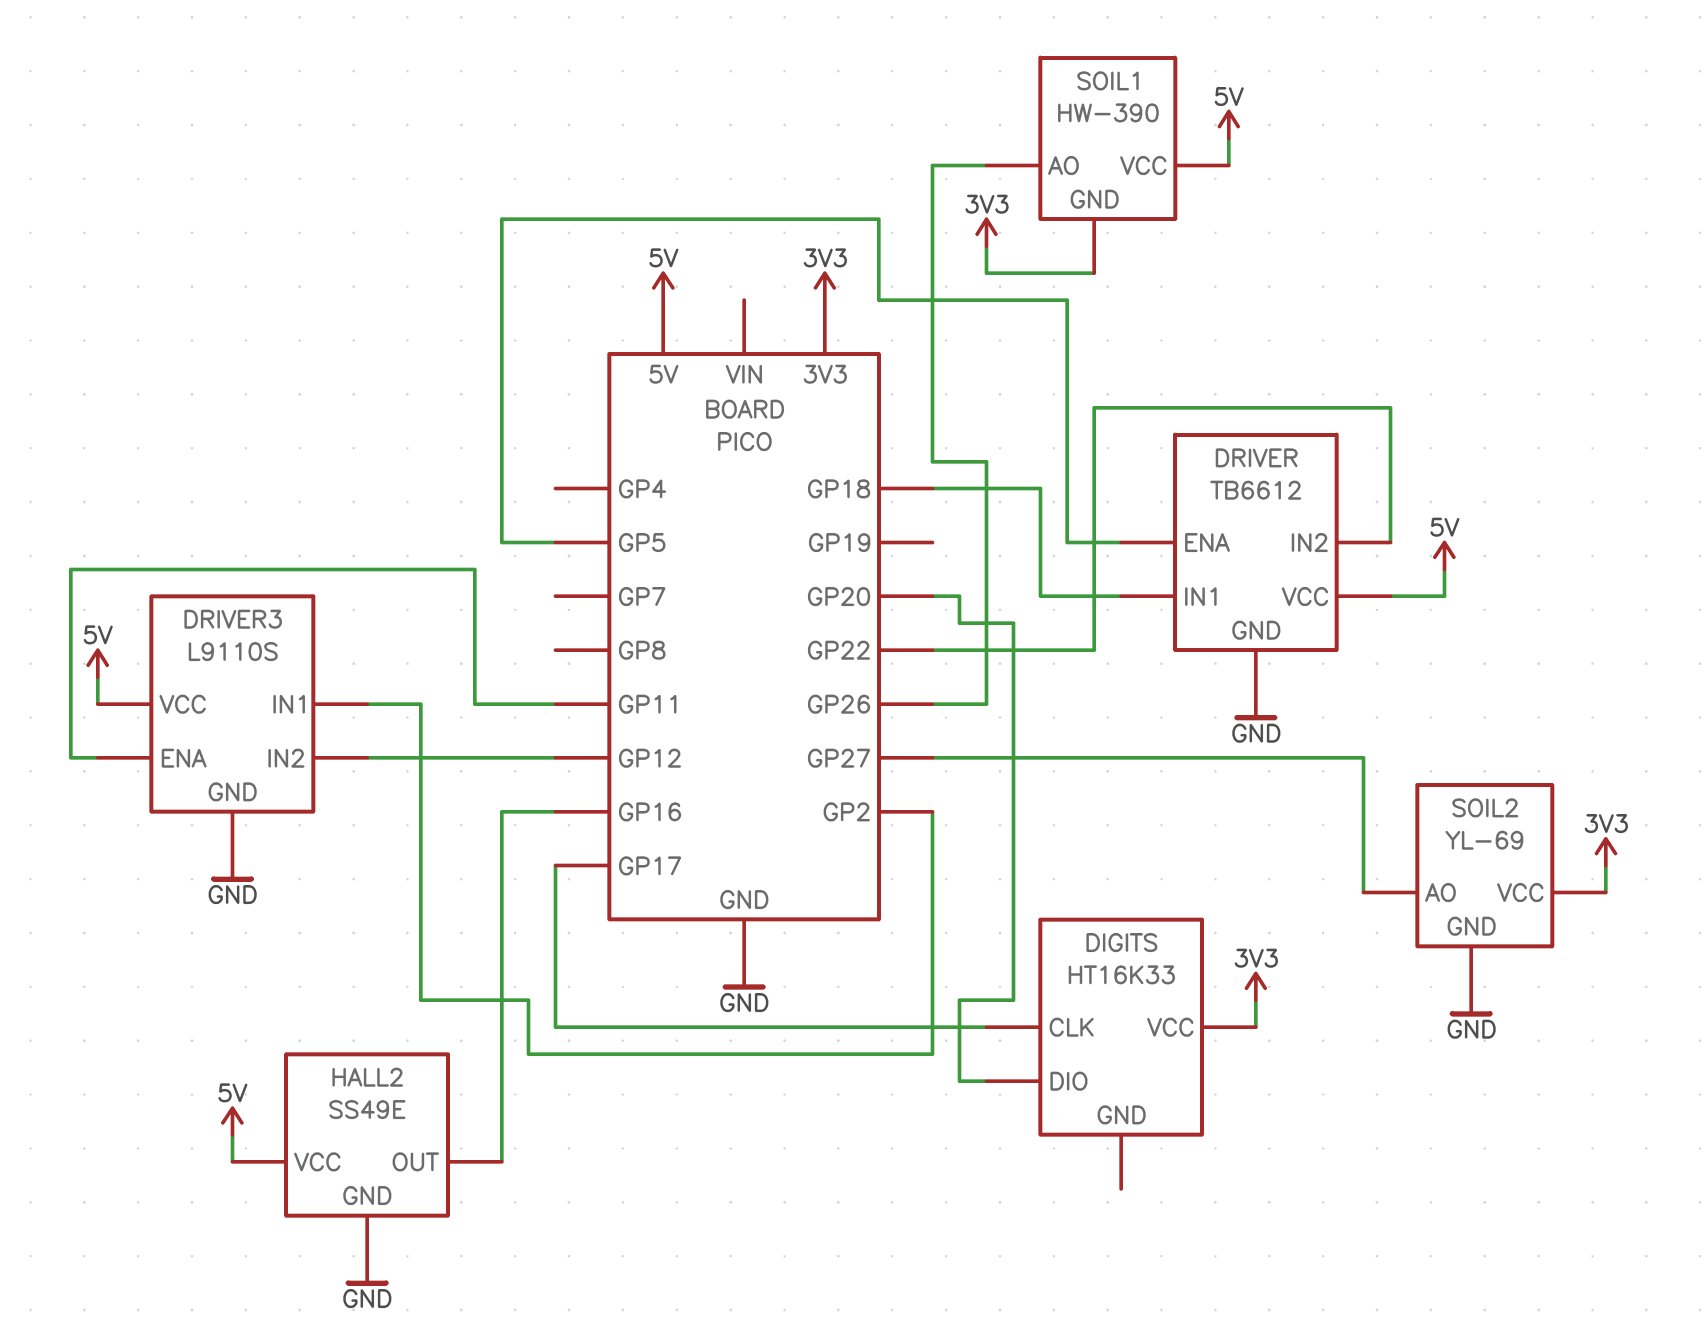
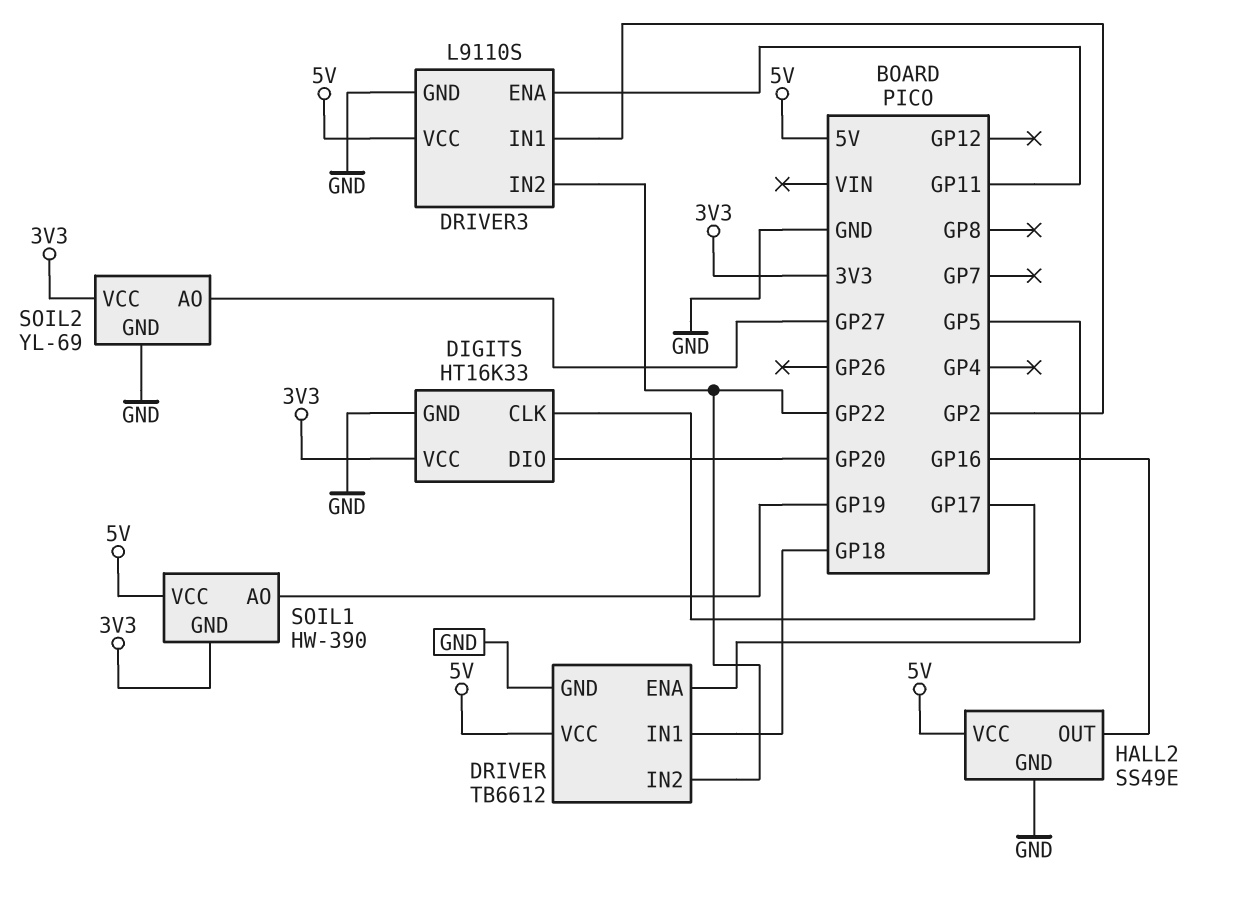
DIGITS pin GND: none -> GND
DRIVER3 pin IN2: GP12 -> GP22
SOIL1 pin AO: GP26 -> GP19

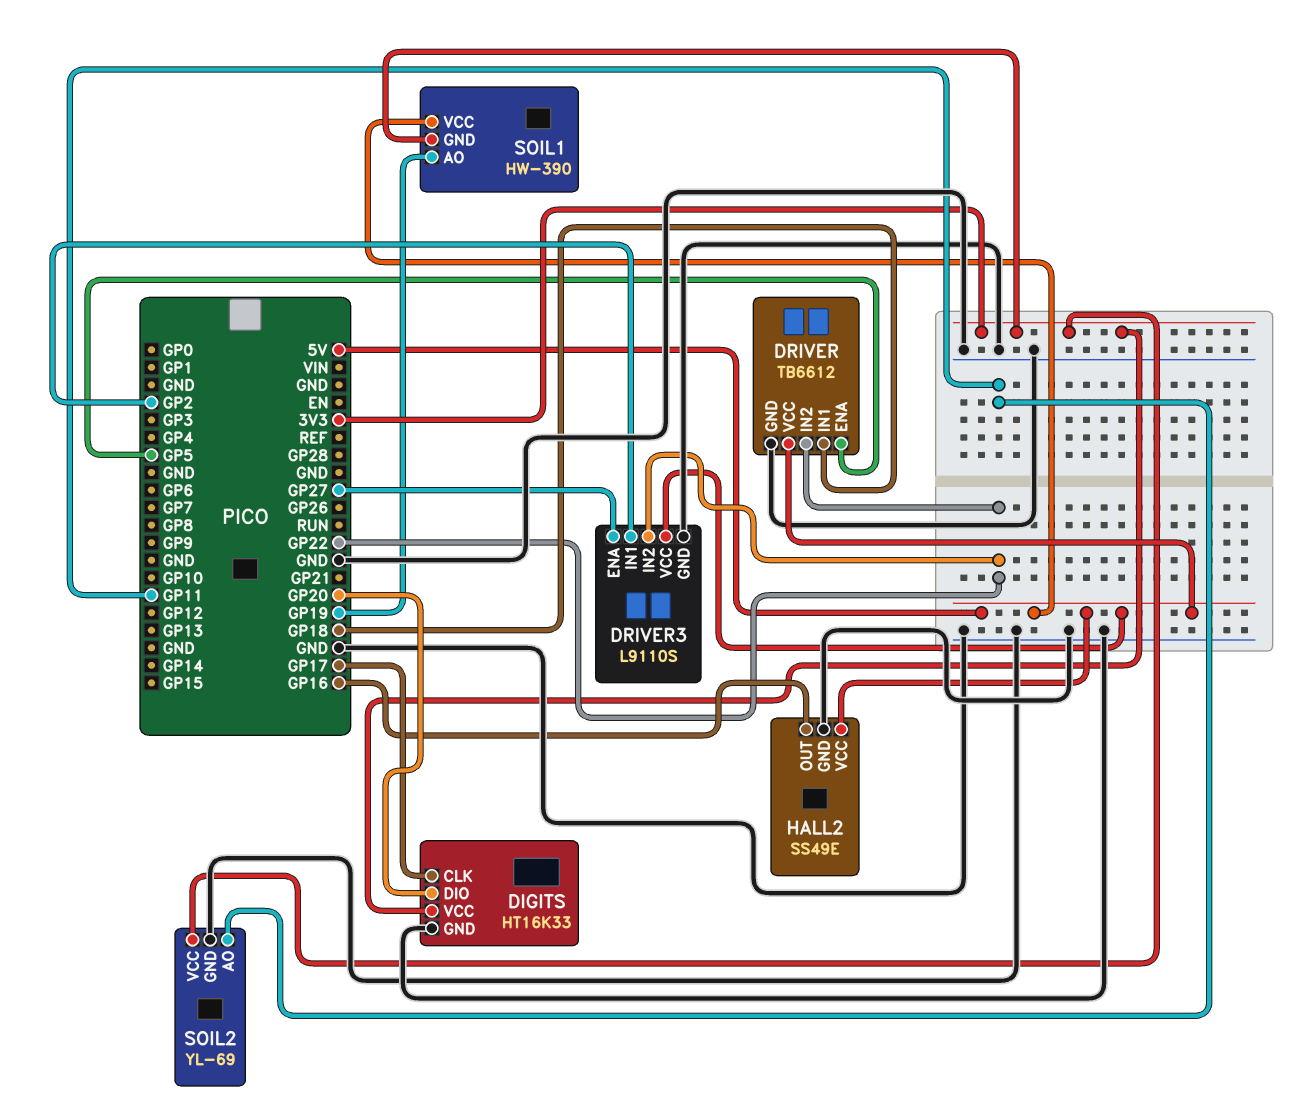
DRIVER3 pin ENA: GP11 -> GP27
SOIL2 pin AO: GP27 -> GP11

